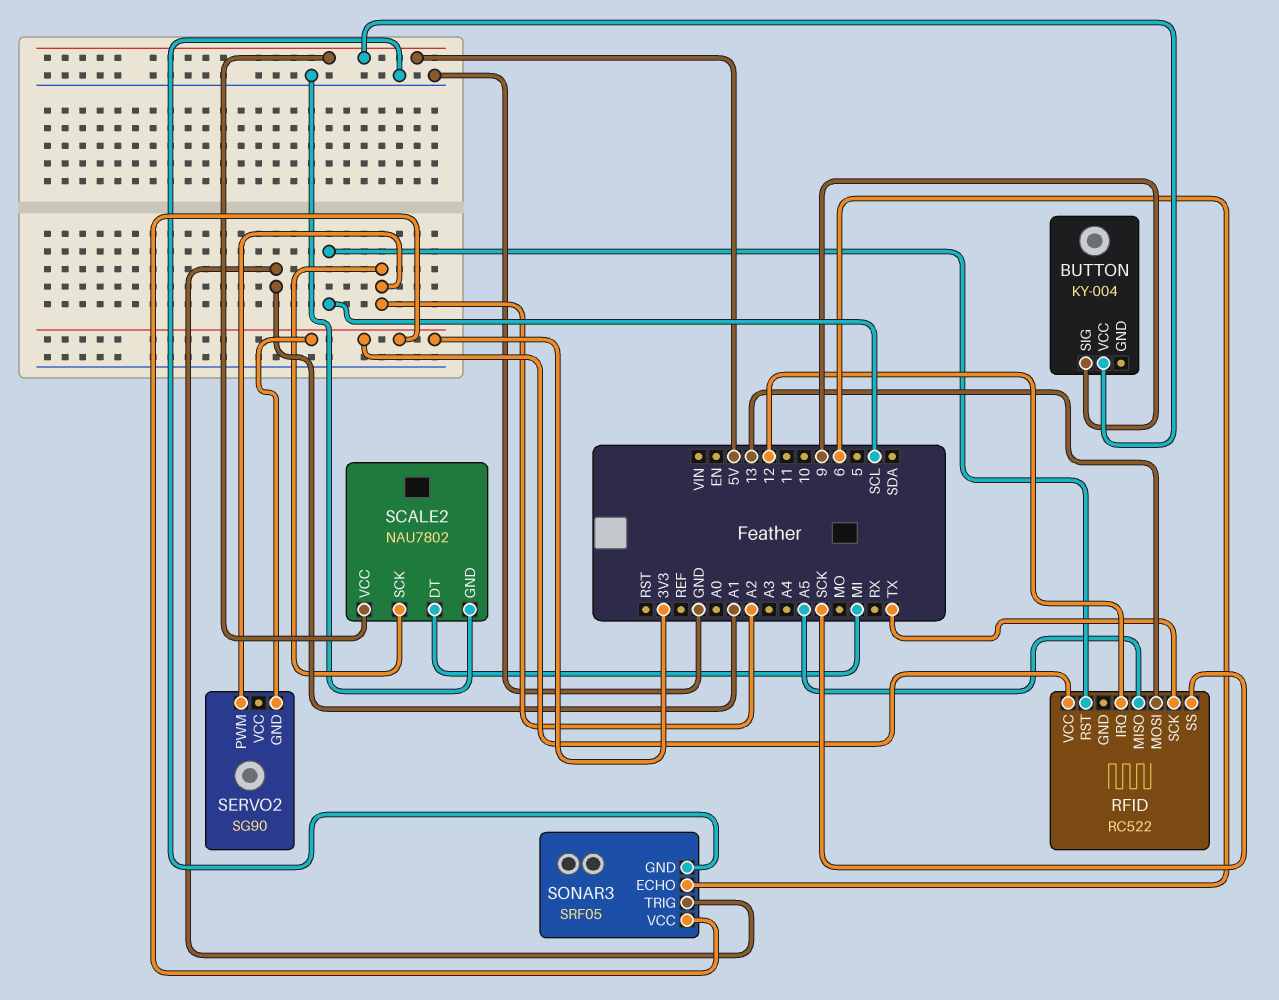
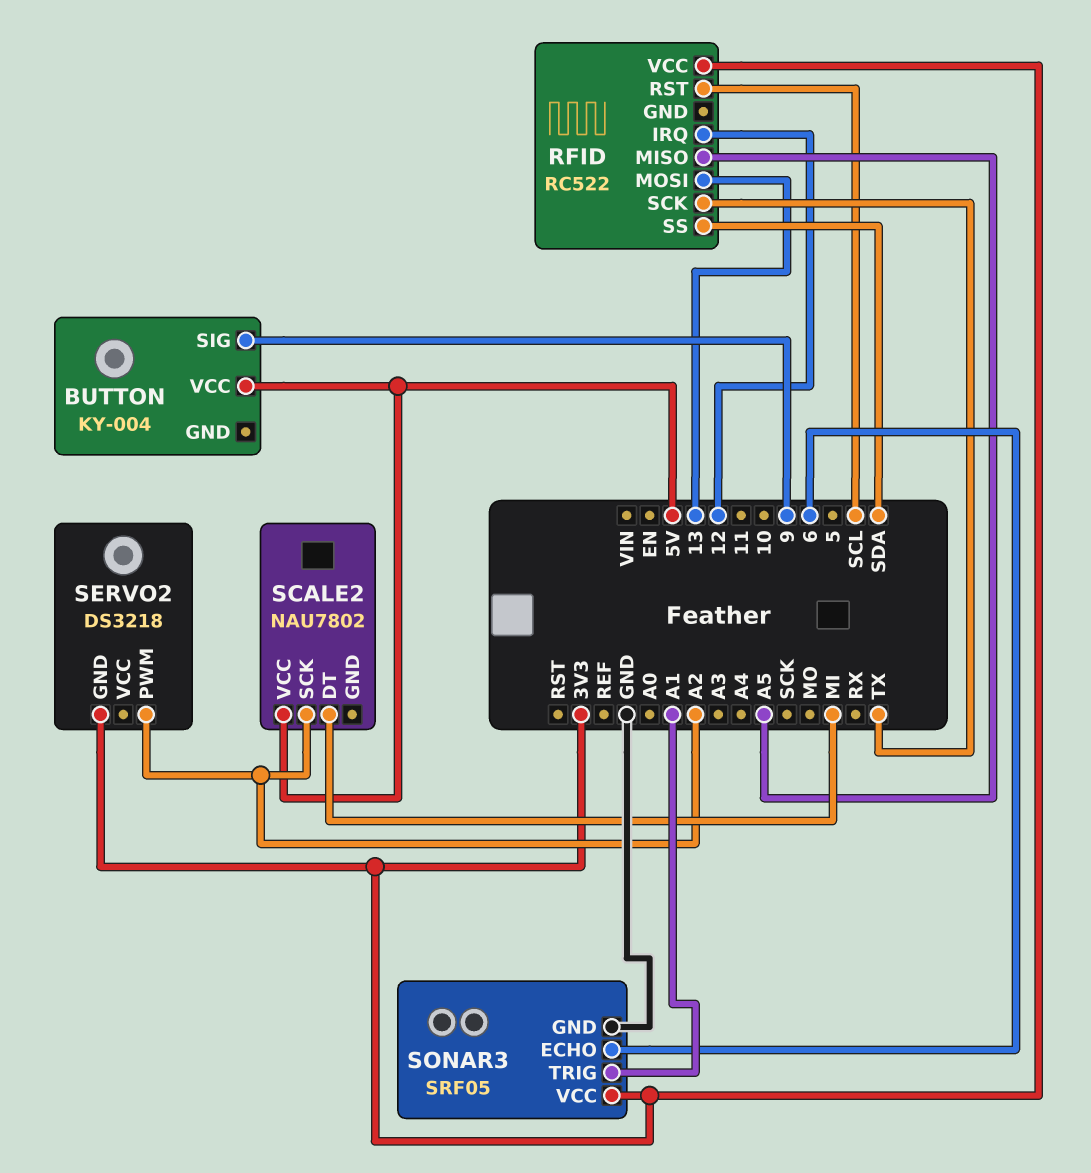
RFID pin SS: SCK -> SDA
SCALE2 pin GND: GND -> none
SERVO2: SG90 -> DS3218

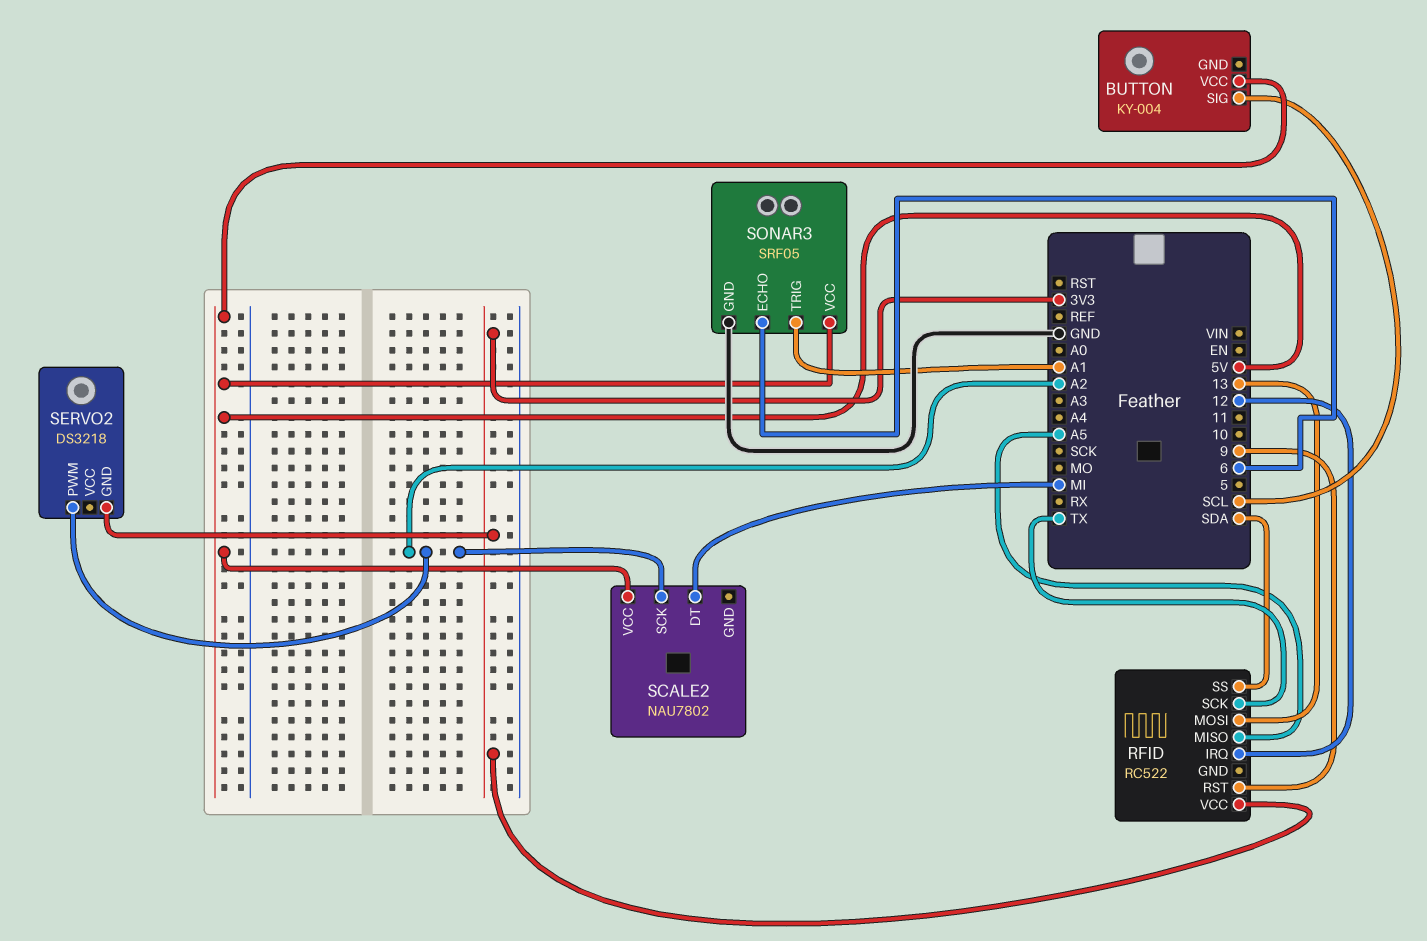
BUTTON pin SIG: 9 -> SCL
RFID pin RST: SCL -> 9
SONAR3 pin VCC: 3V3 -> 5V

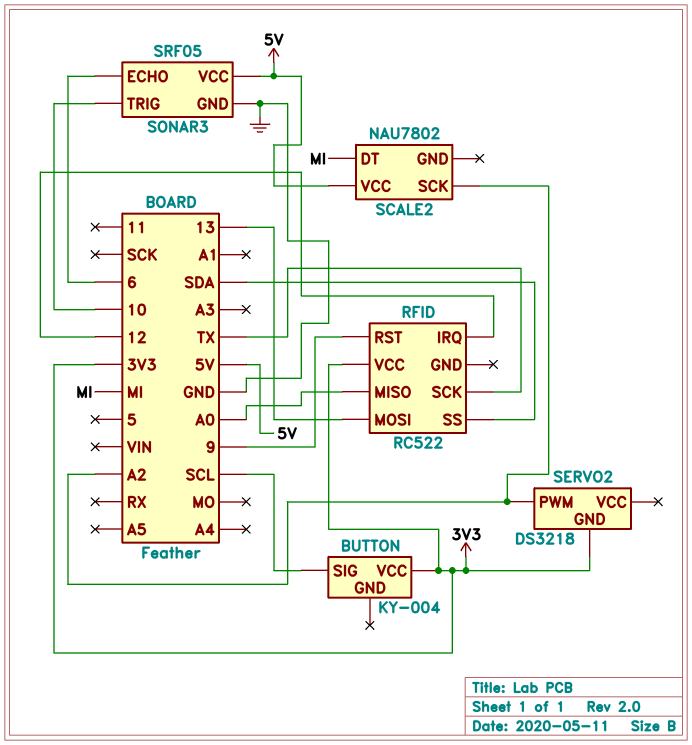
BUTTON pin VCC: 5V -> 3V3
RFID pin MISO: A5 -> A0
SONAR3 pin TRIG: A1 -> 10

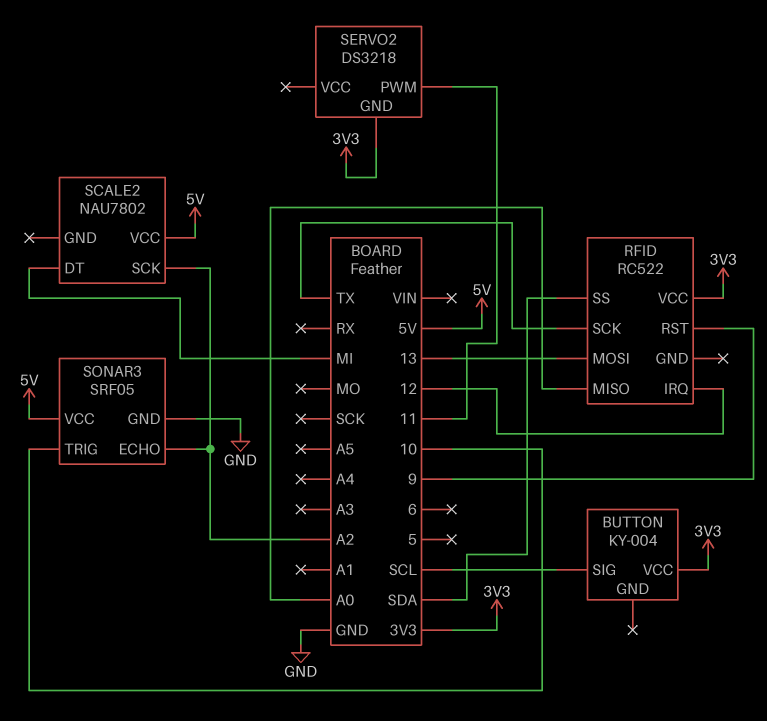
SERVO2 pin PWM: A2 -> 11
SONAR3 pin ECHO: 6 -> A2

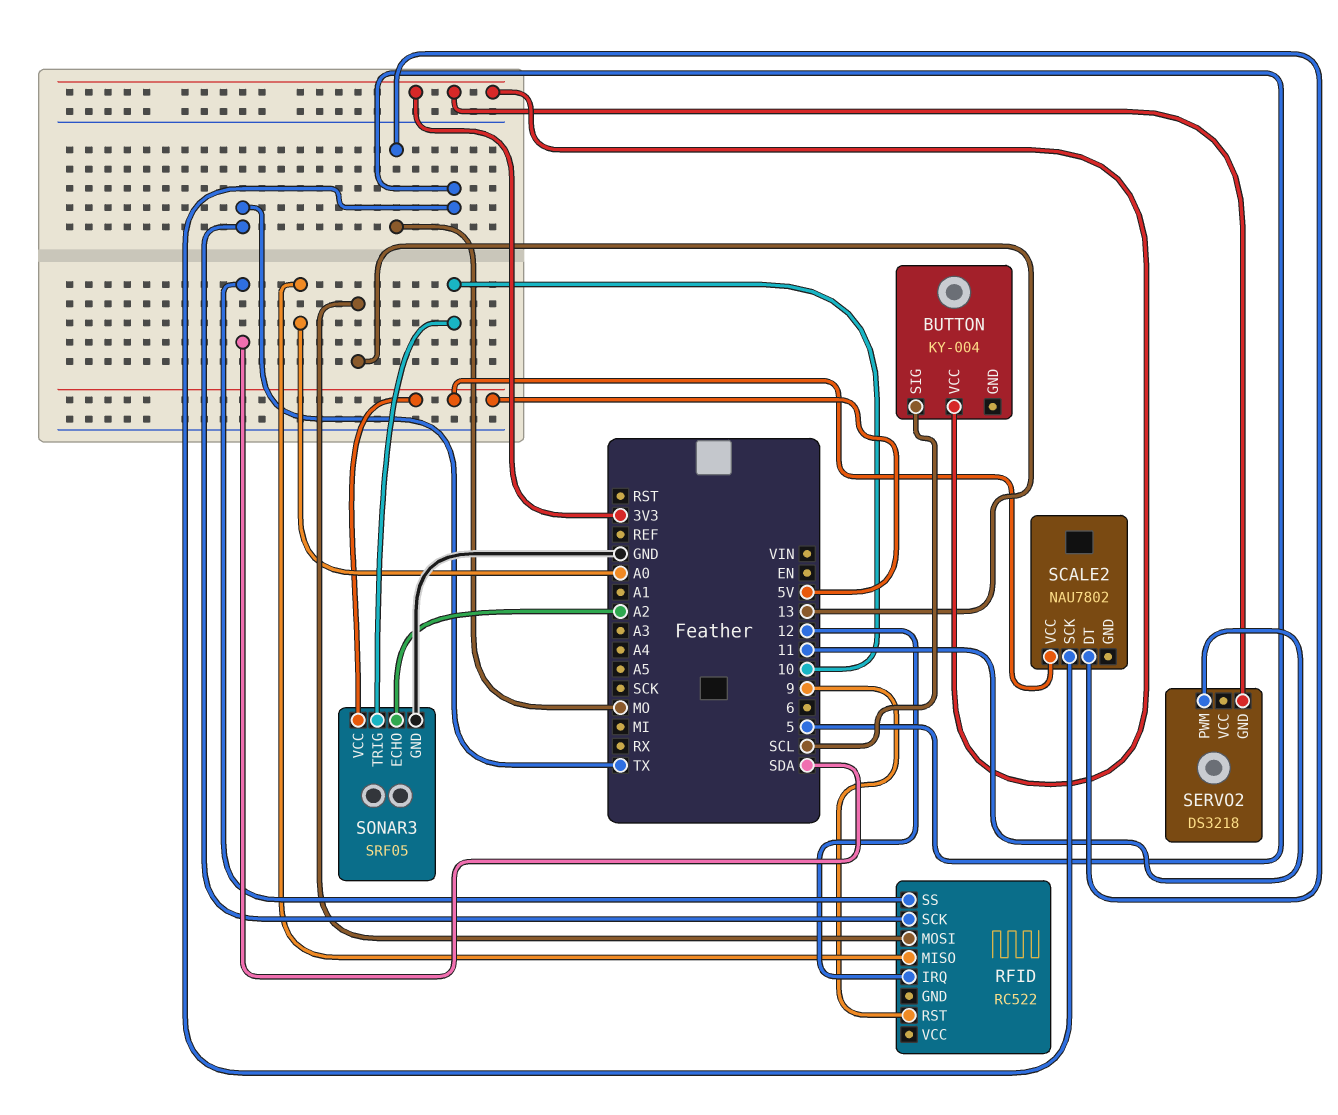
RFID pin VCC: 3V3 -> none
SCALE2 pin DT: MI -> MO
SCALE2 pin SCK: A2 -> 5

